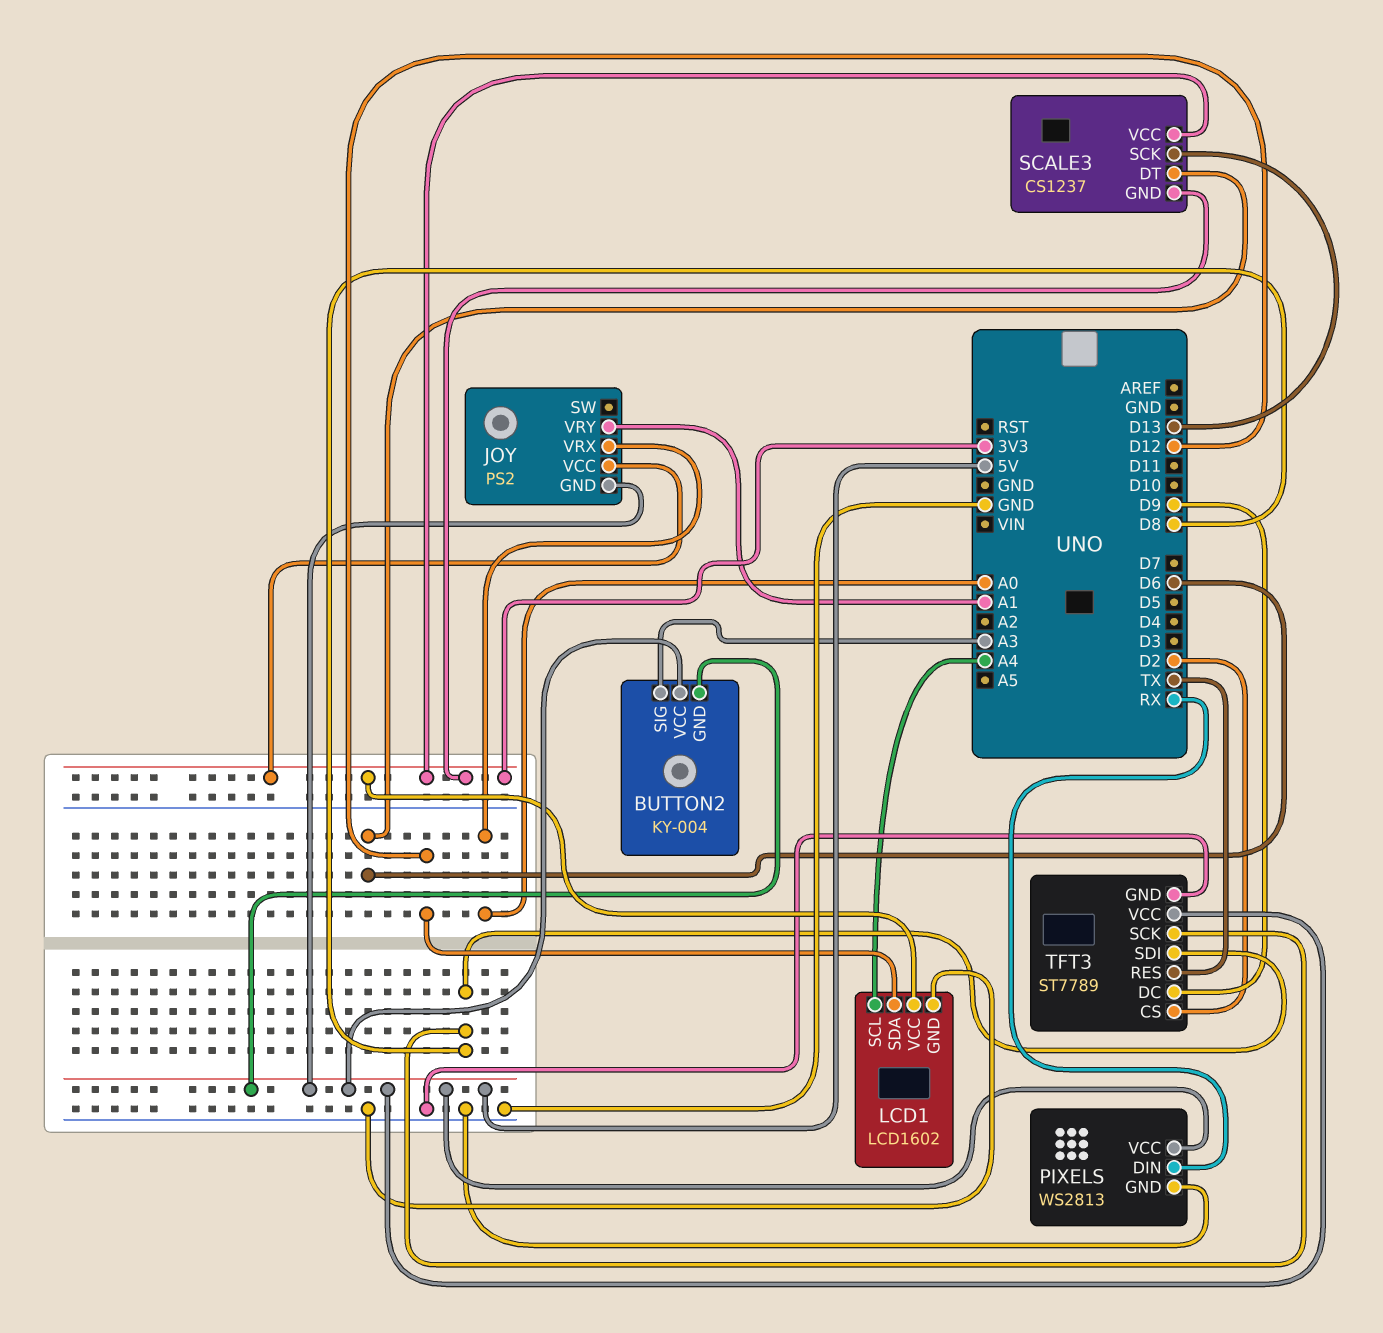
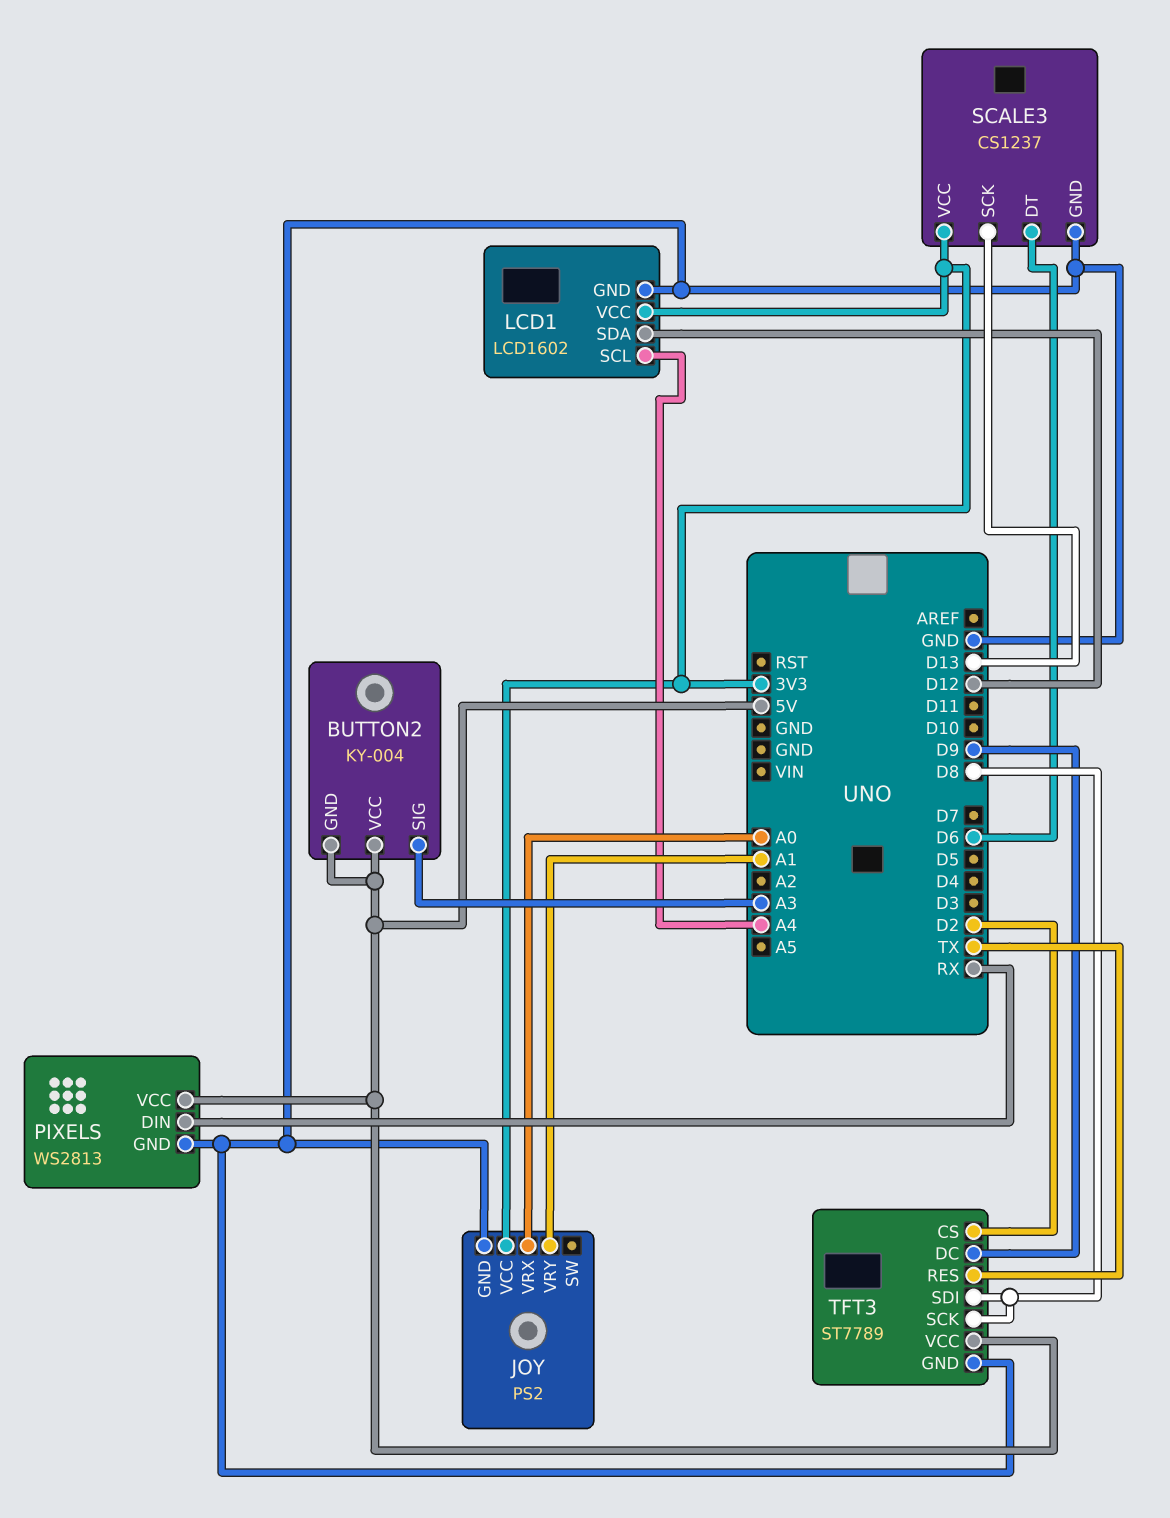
JOY pin GND: 5V -> GND
SCALE3 pin GND: 3V3 -> GND

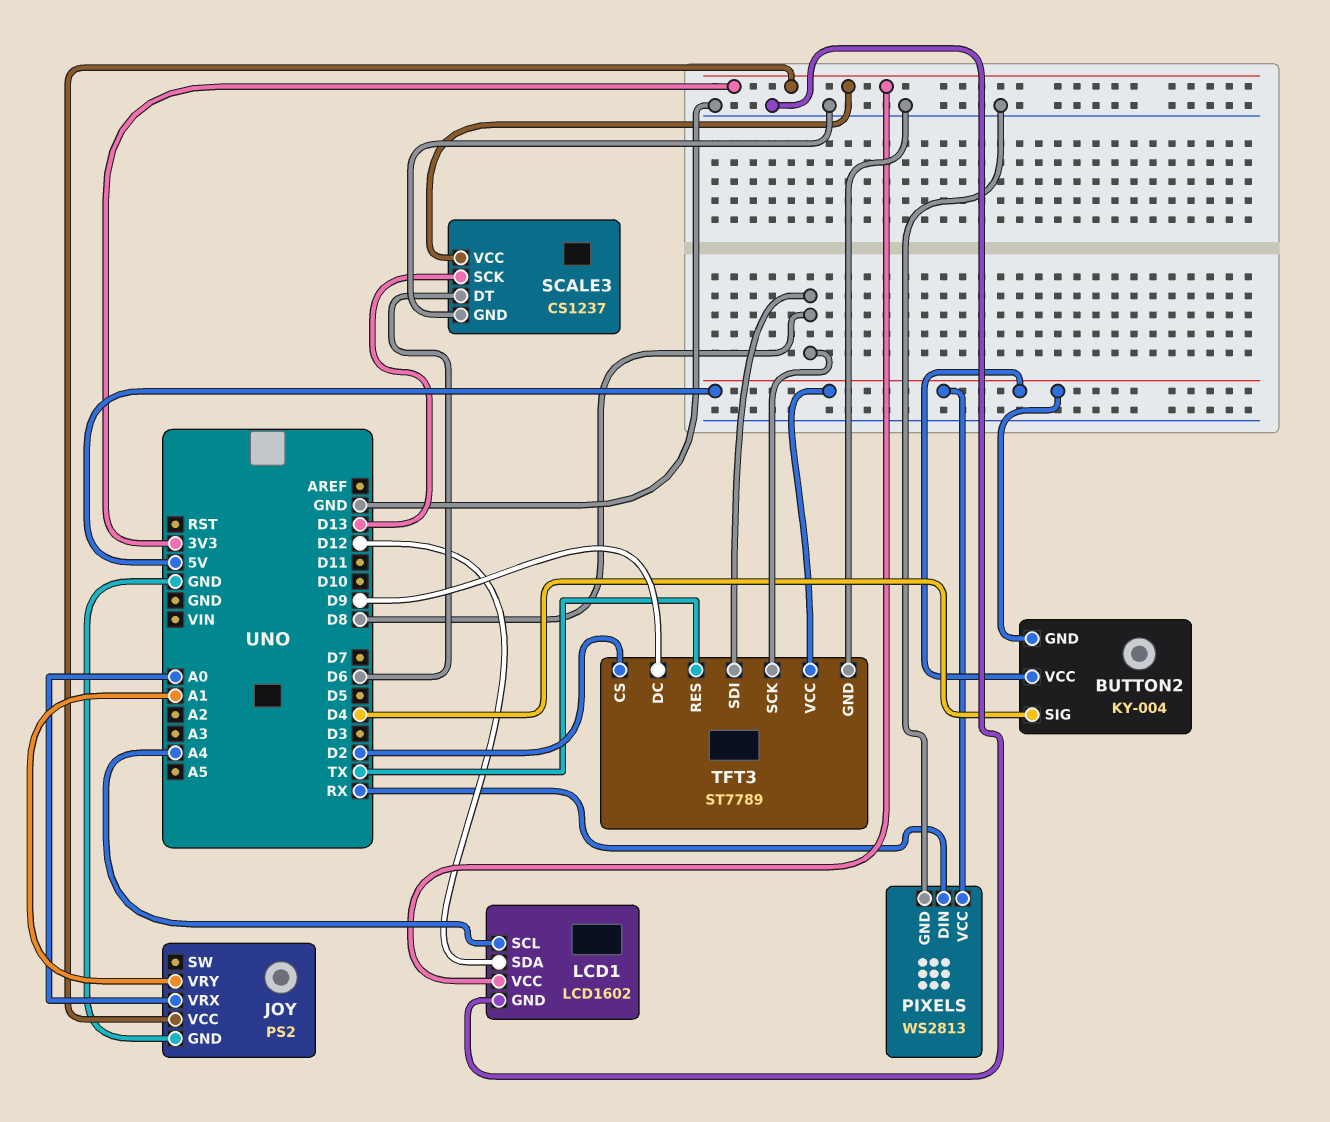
BUTTON2 pin SIG: A3 -> D4

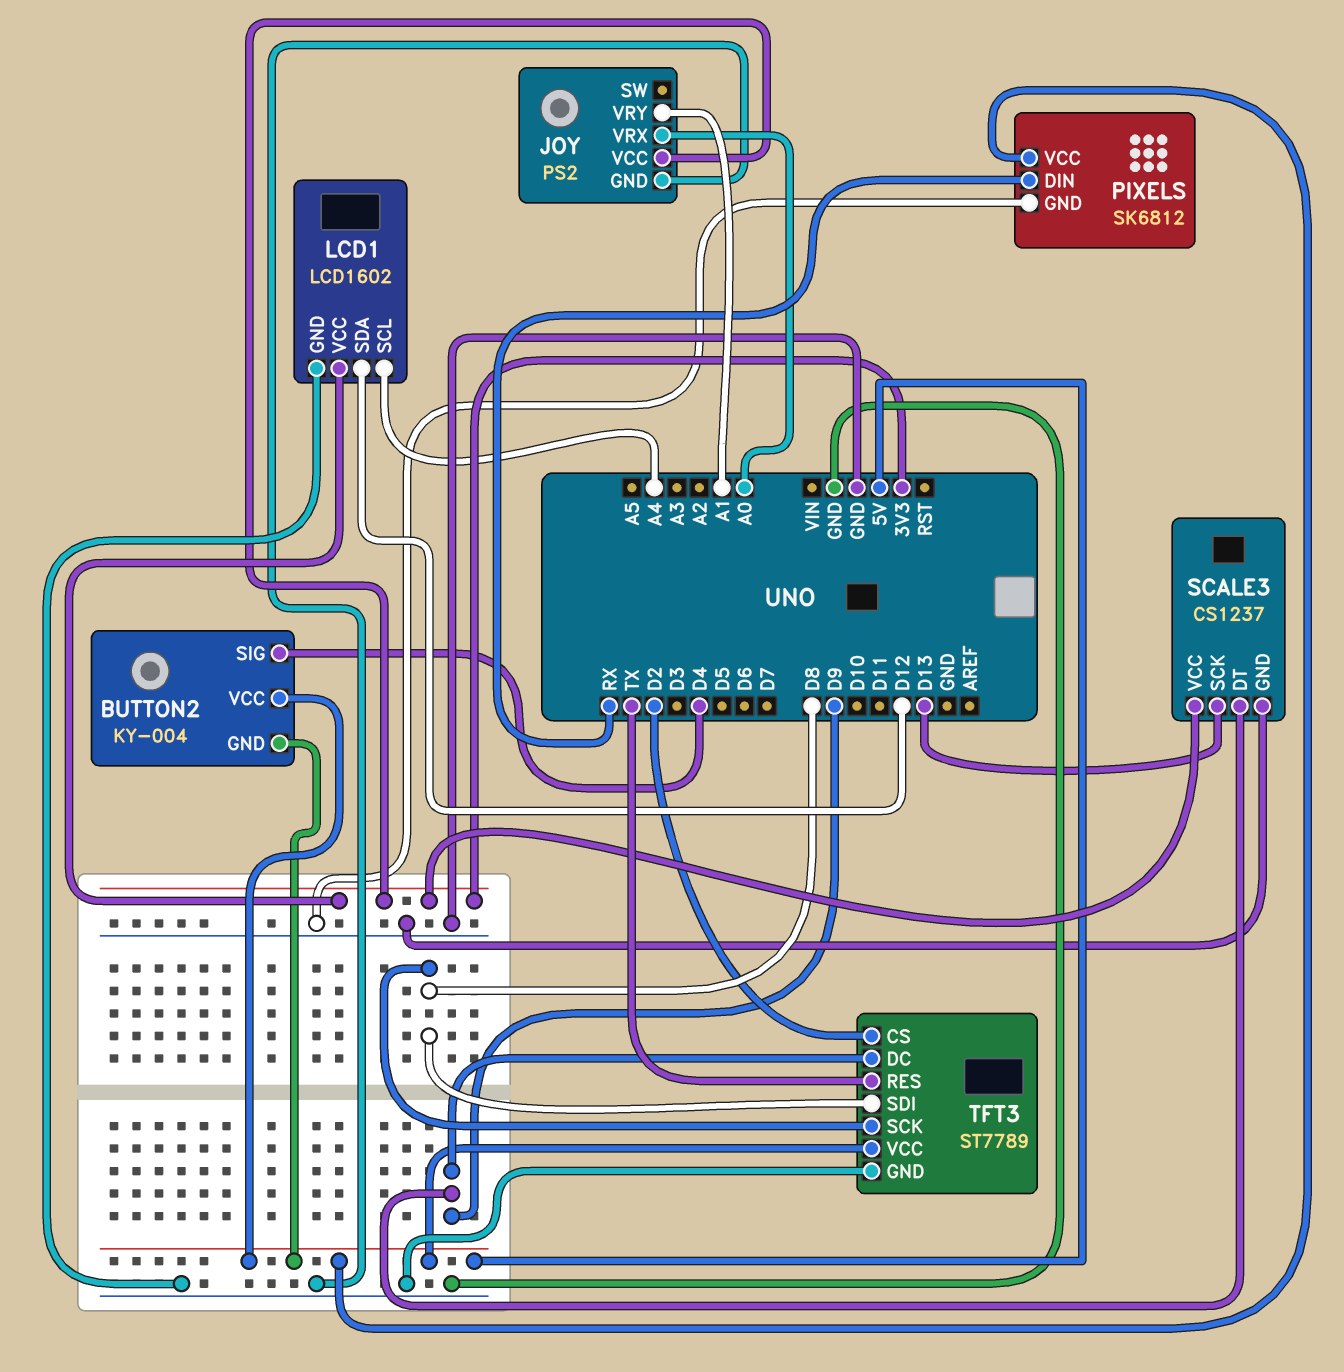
PIXELS: WS2813 -> SK6812
SCALE3 pin DT: D6 -> D9

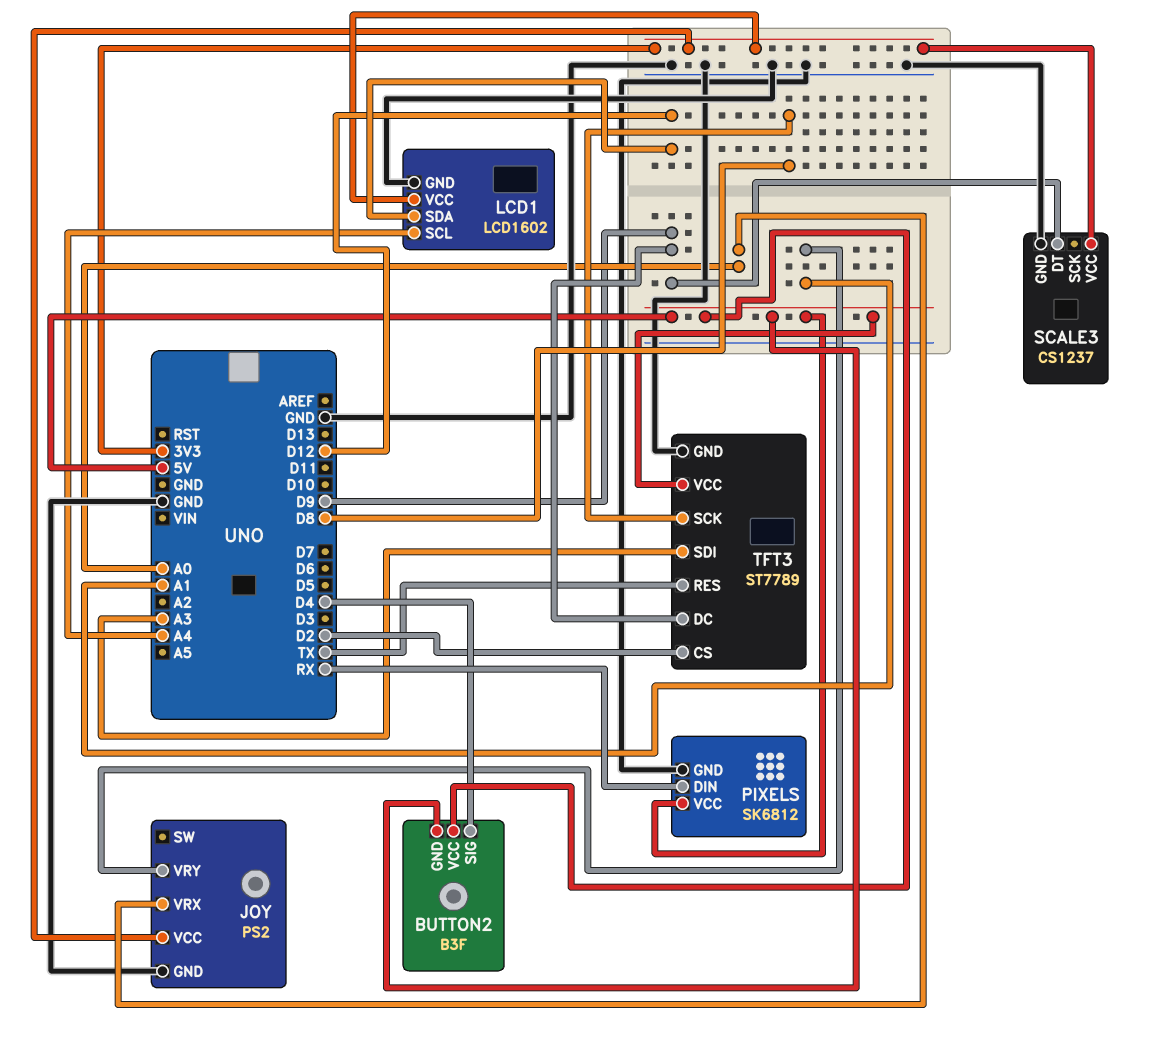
BUTTON2: KY-004 -> B3F
SCALE3 pin SCK: D13 -> none
TFT3 pin SDI: D8 -> A3

